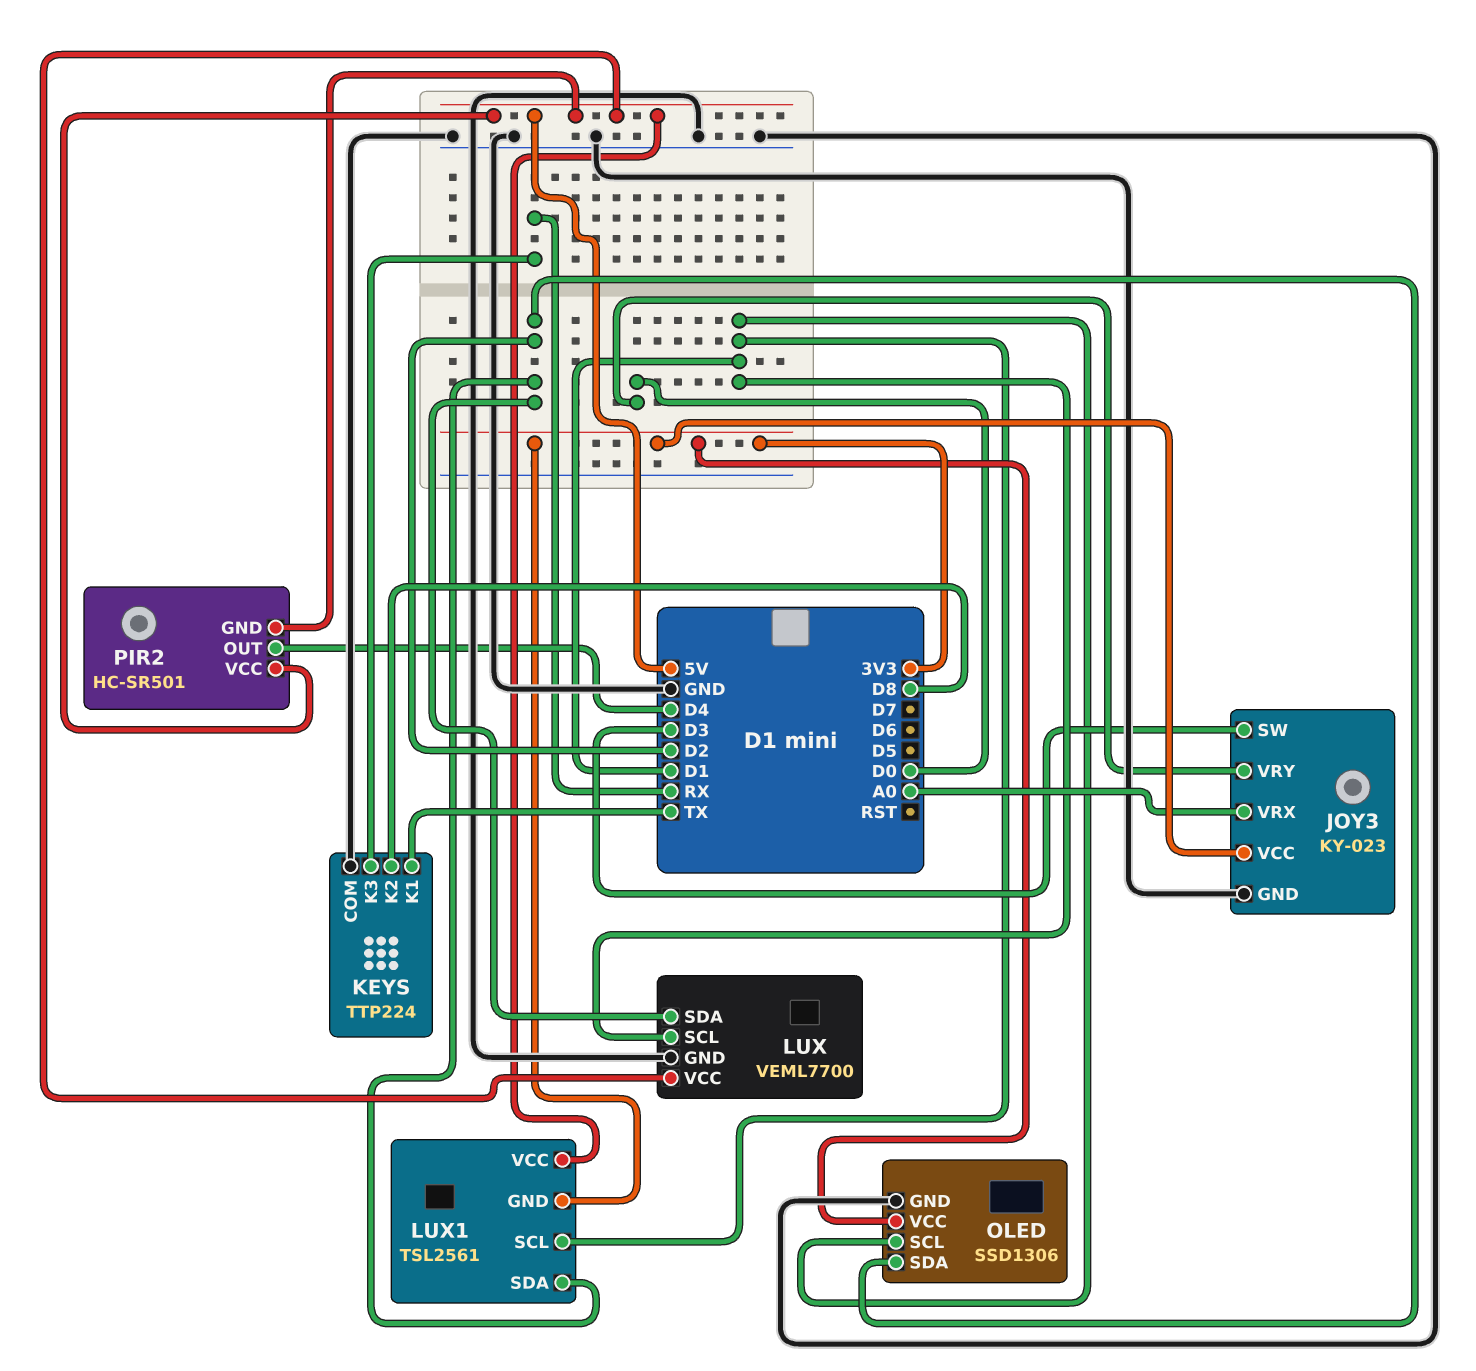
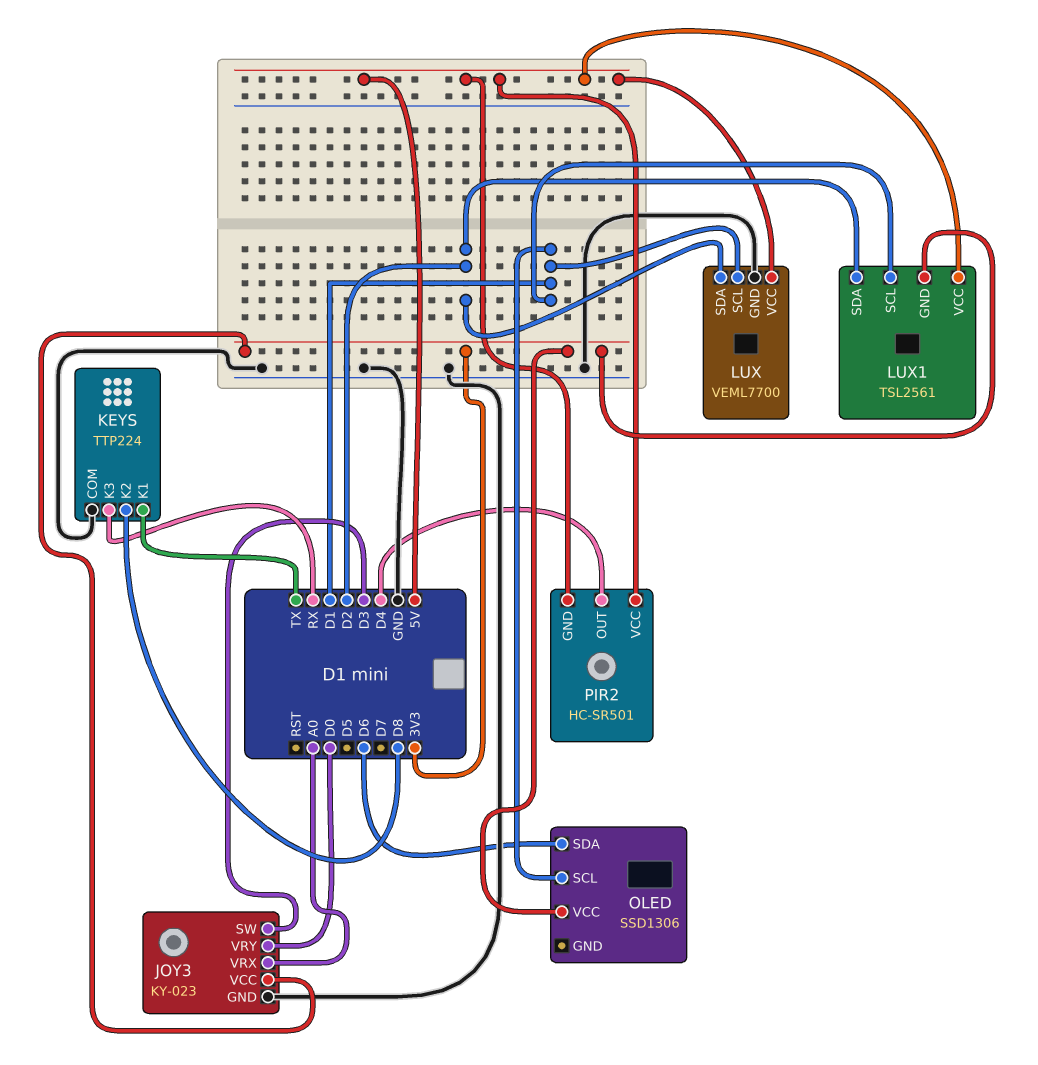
OLED pin GND: GND -> none
OLED pin SDA: D2 -> D6

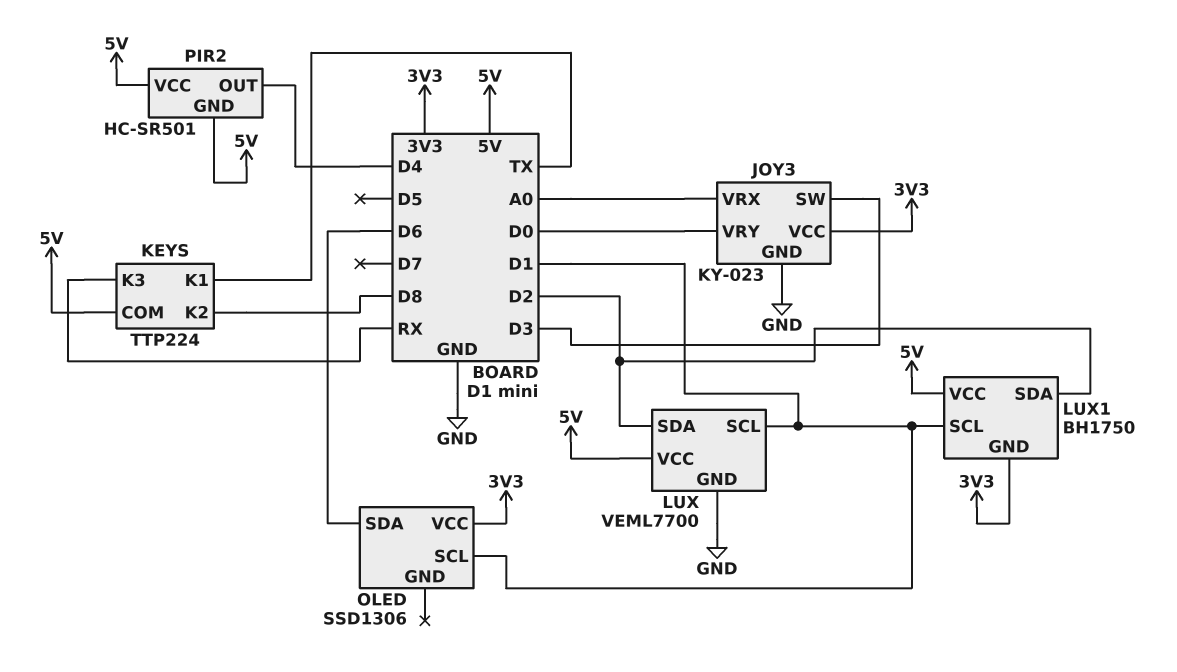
KEYS pin COM: GND -> 5V
LUX1: TSL2561 -> BH1750

